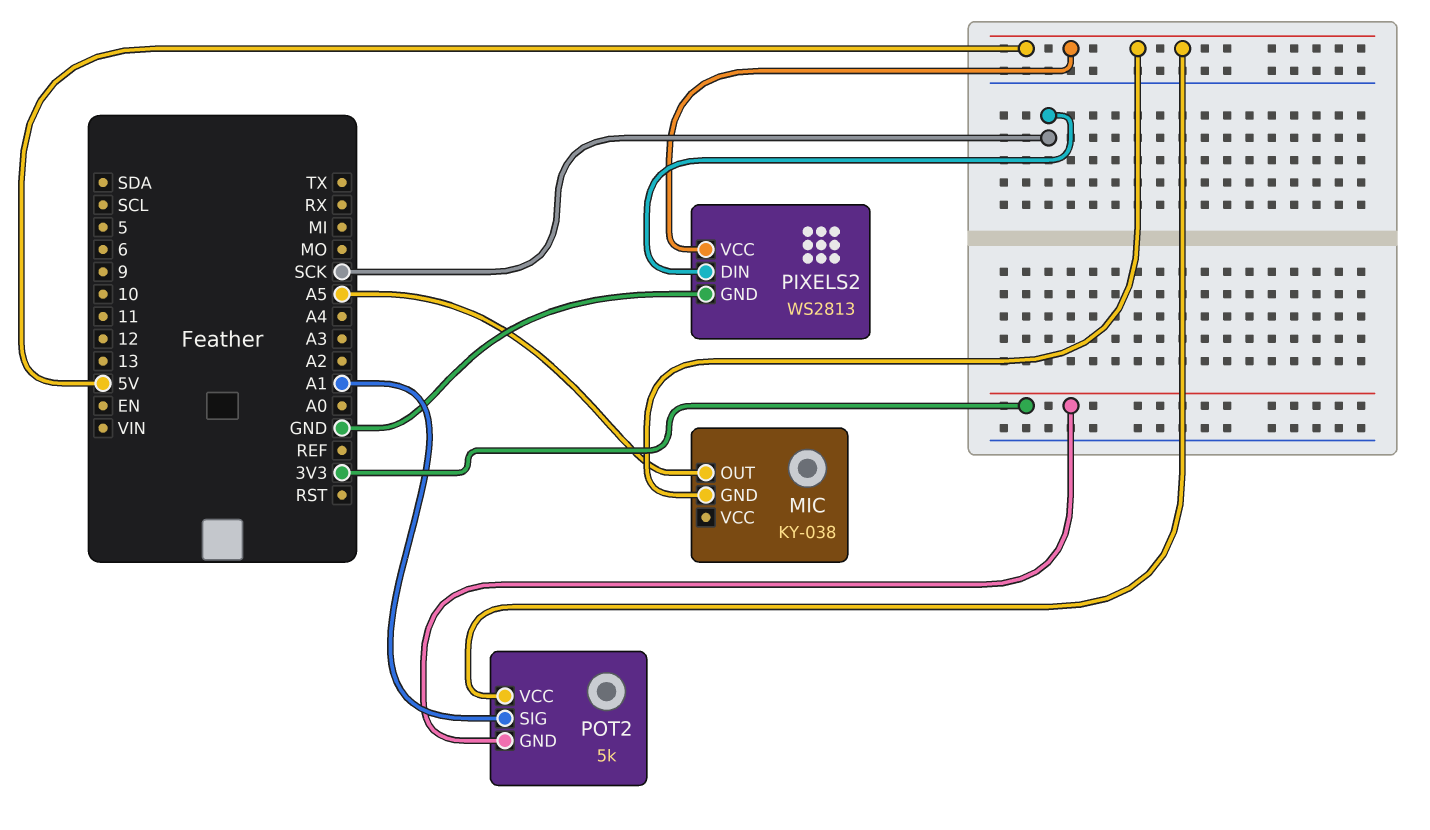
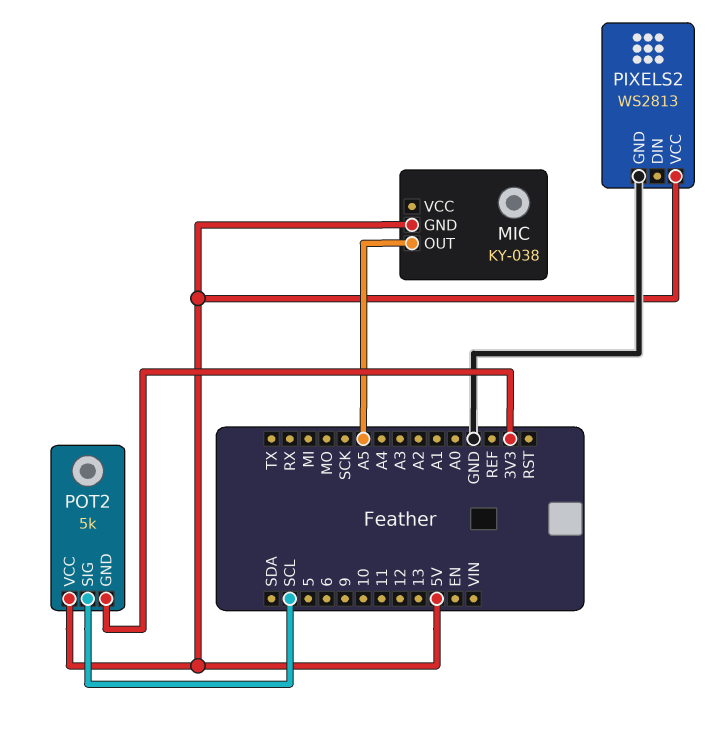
PIXELS2 pin DIN: SCK -> none
POT2 pin SIG: A1 -> SCL

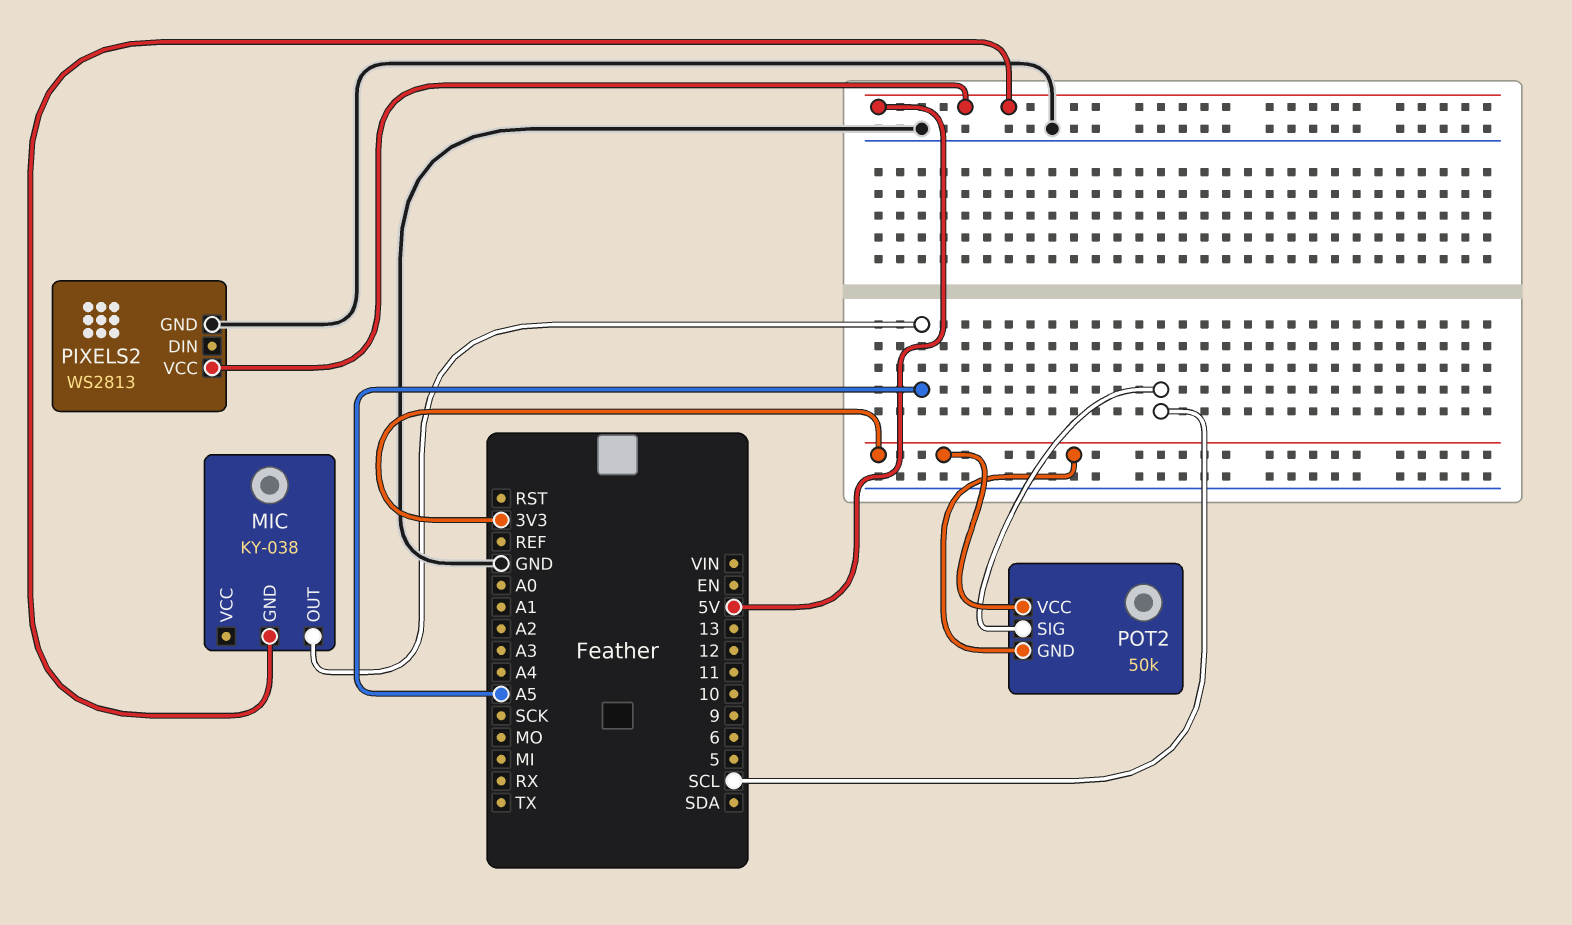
POT2: 5k -> 50k
POT2 pin VCC: 5V -> 3V3

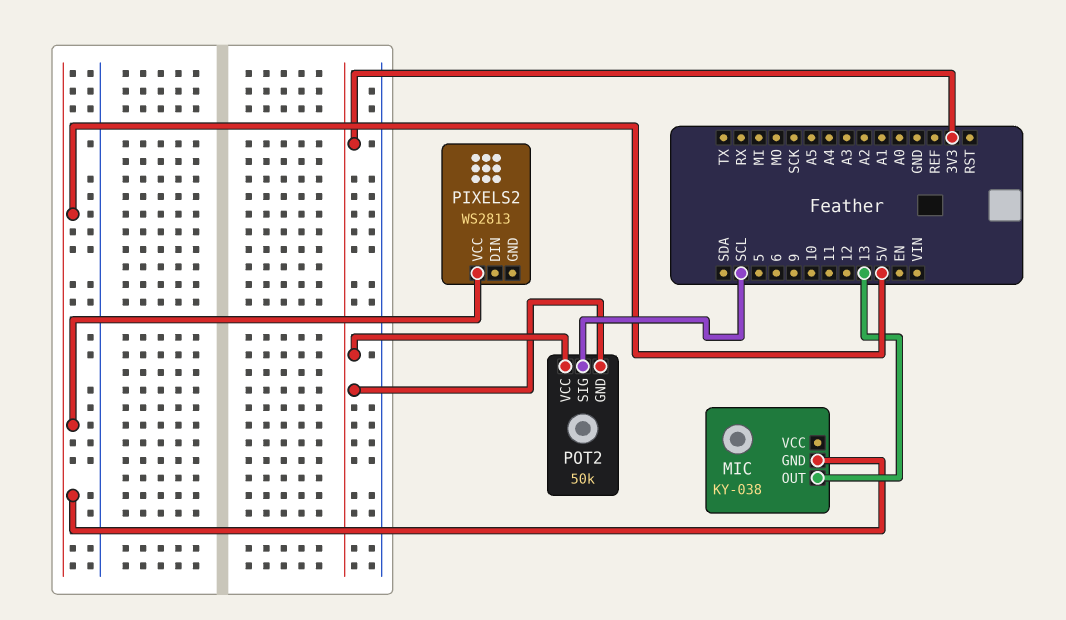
MIC pin OUT: A5 -> 13
PIXELS2 pin GND: GND -> none

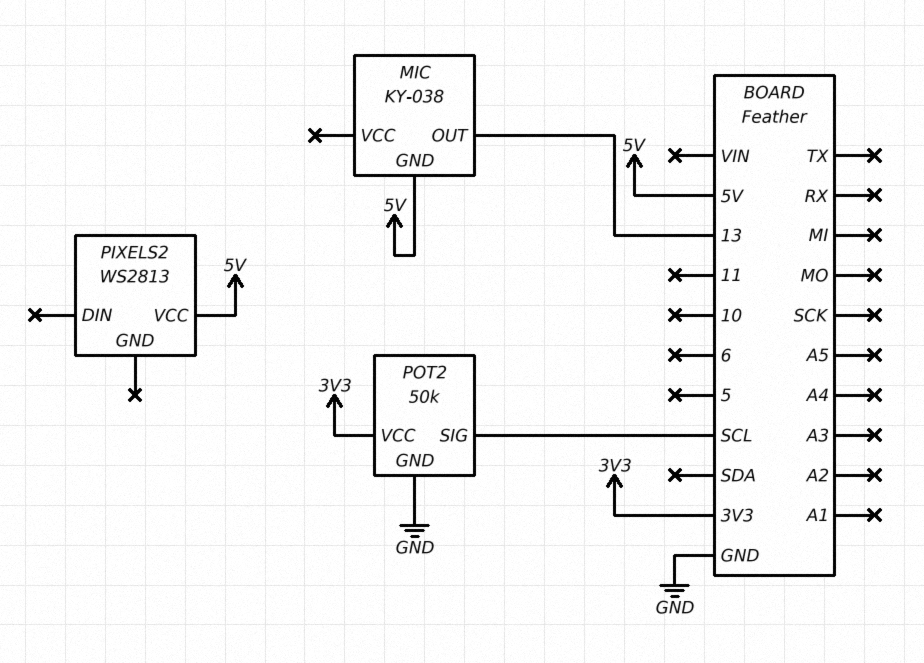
POT2 pin GND: 3V3 -> GND

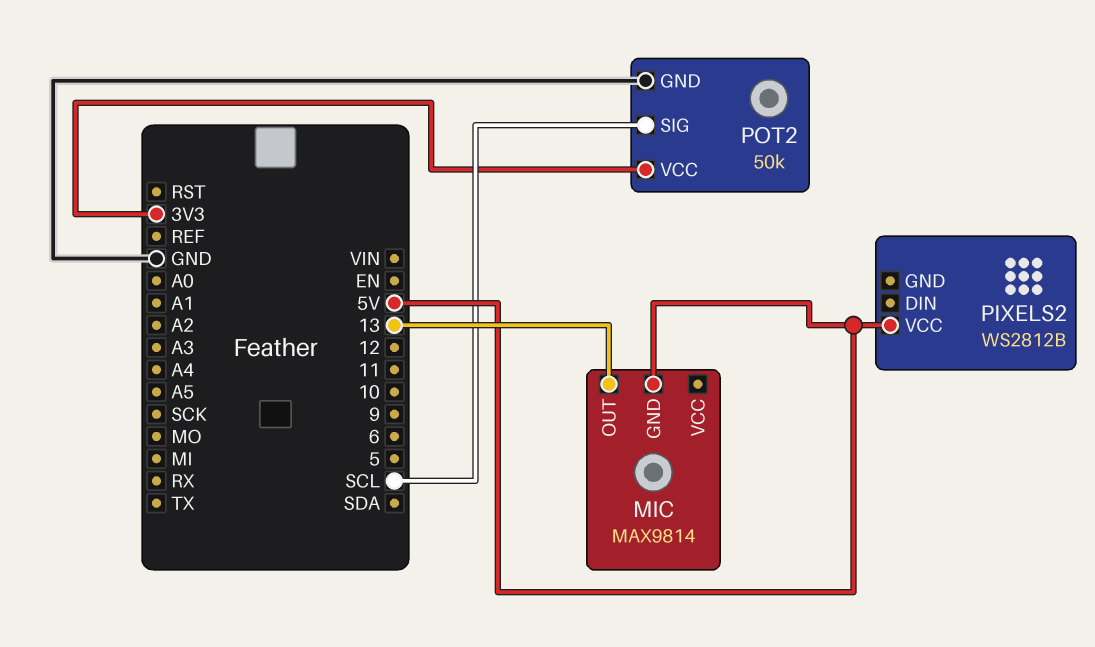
MIC: KY-038 -> MAX9814
PIXELS2: WS2813 -> WS2812B

